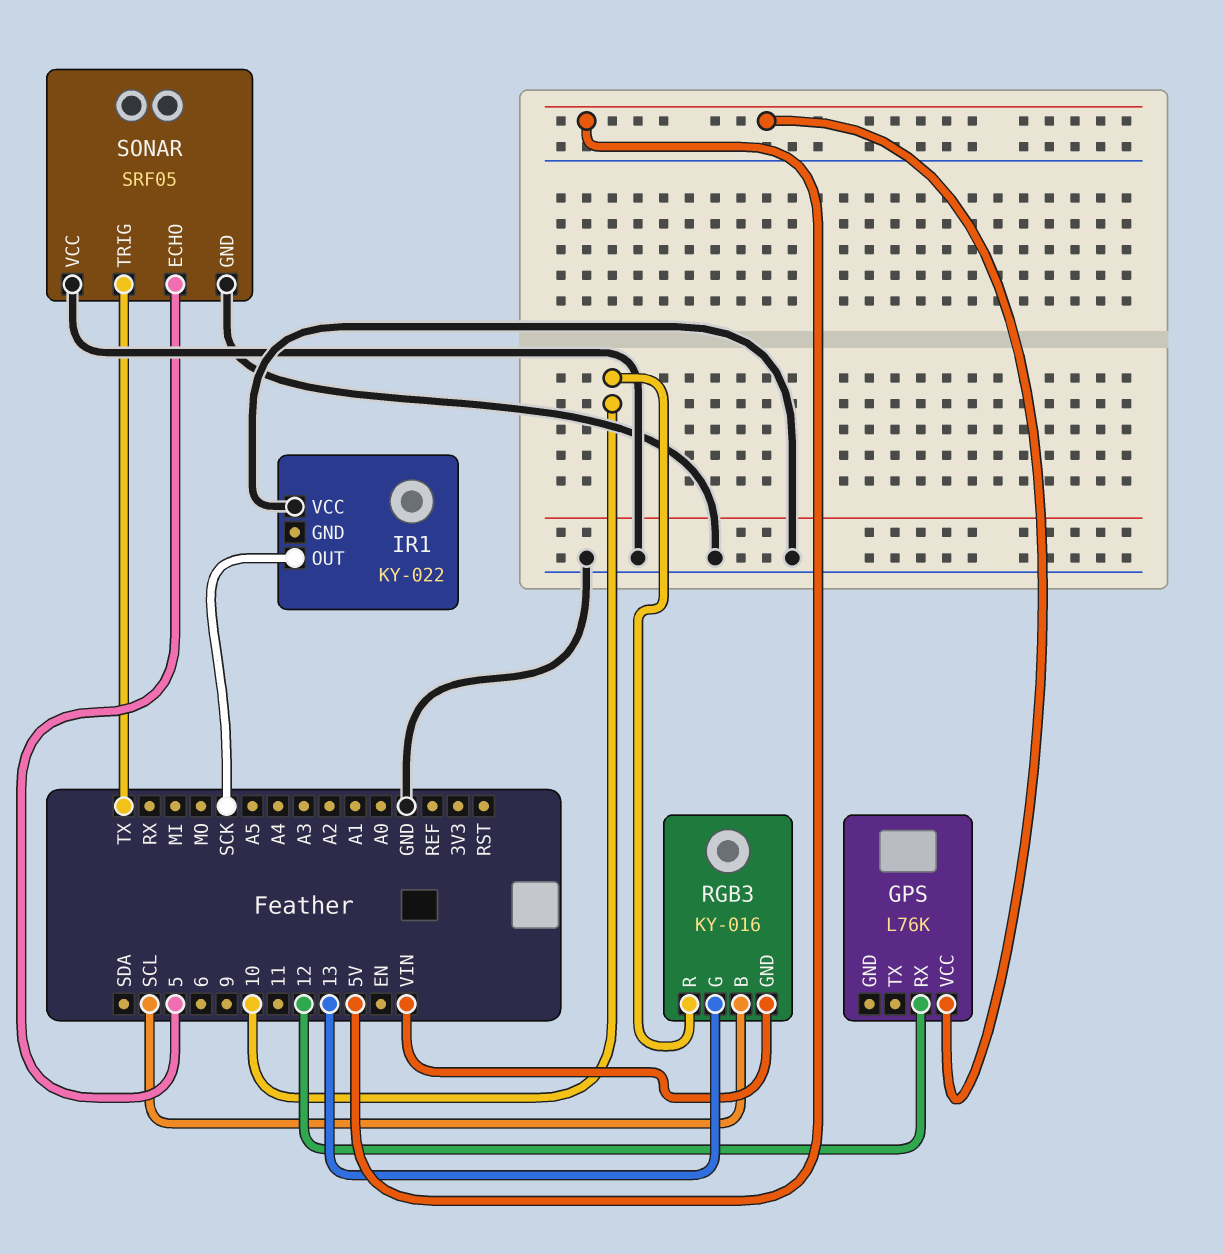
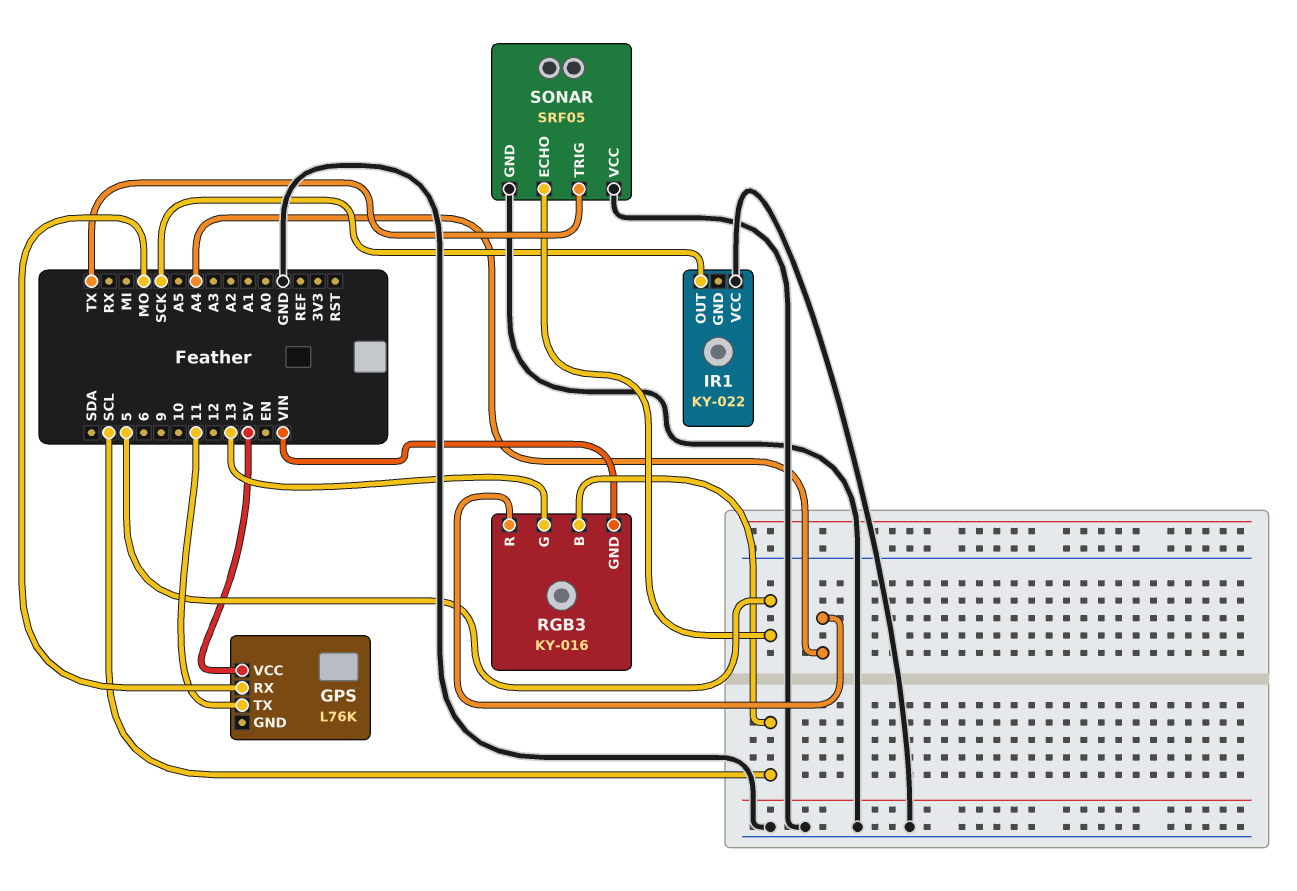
GPS pin RX: 12 -> MO
GPS pin TX: none -> 11
RGB3 pin R: 10 -> A4

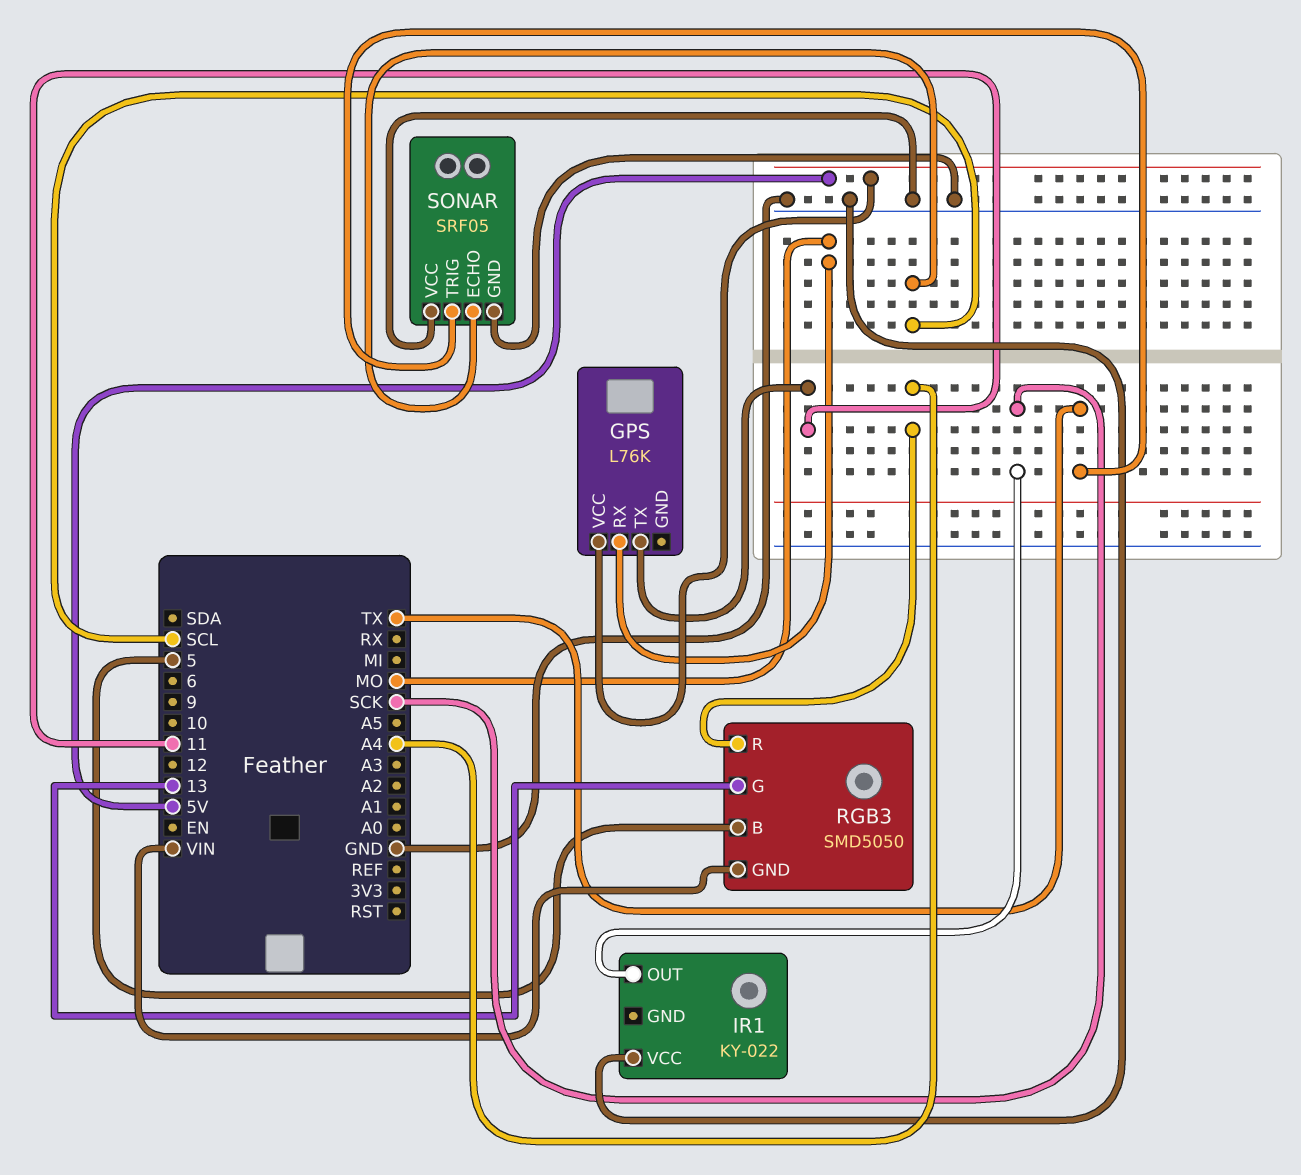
RGB3: KY-016 -> SMD5050
RGB3 pin B: SCL -> 5
SONAR pin ECHO: 5 -> SCL

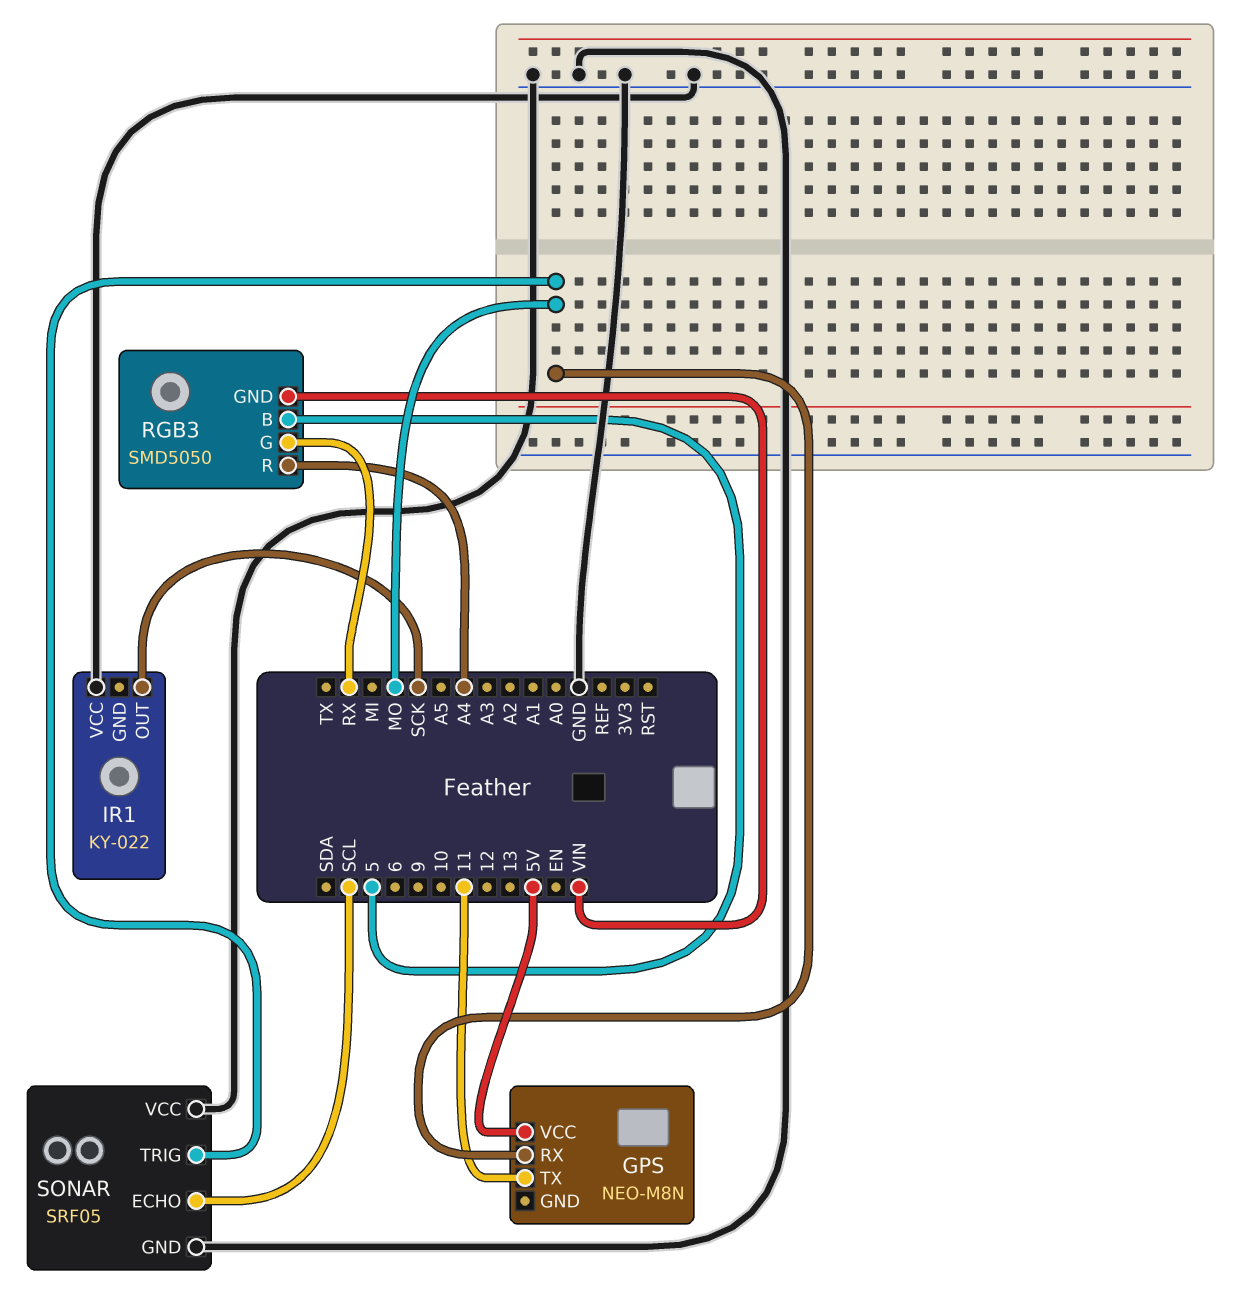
GPS: L76K -> NEO-M8N
RGB3 pin G: 13 -> RX
SONAR pin TRIG: TX -> MO

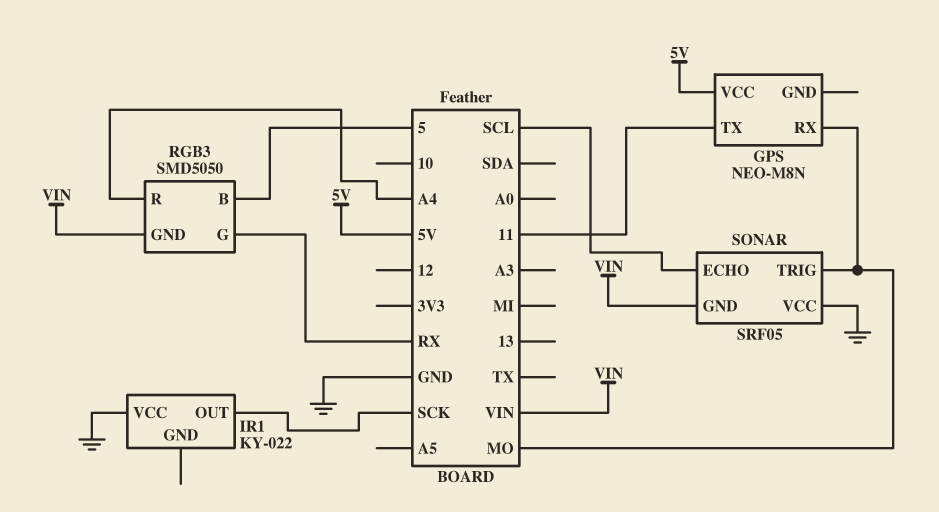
SONAR pin GND: GND -> VIN

